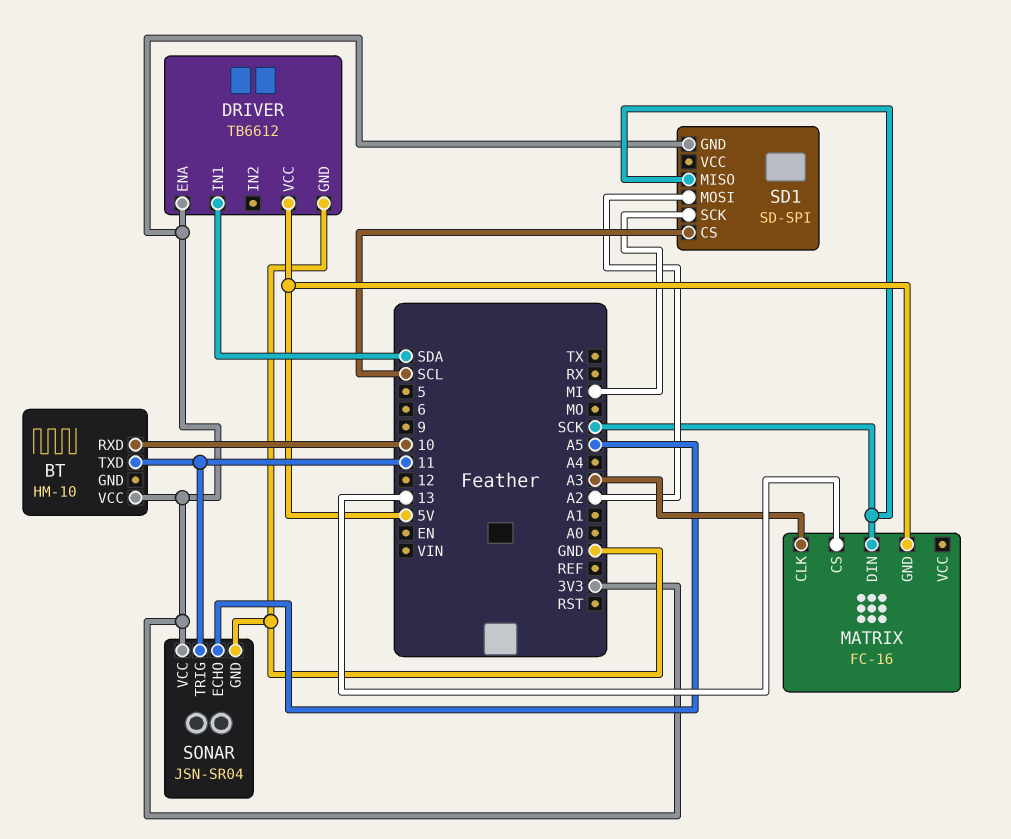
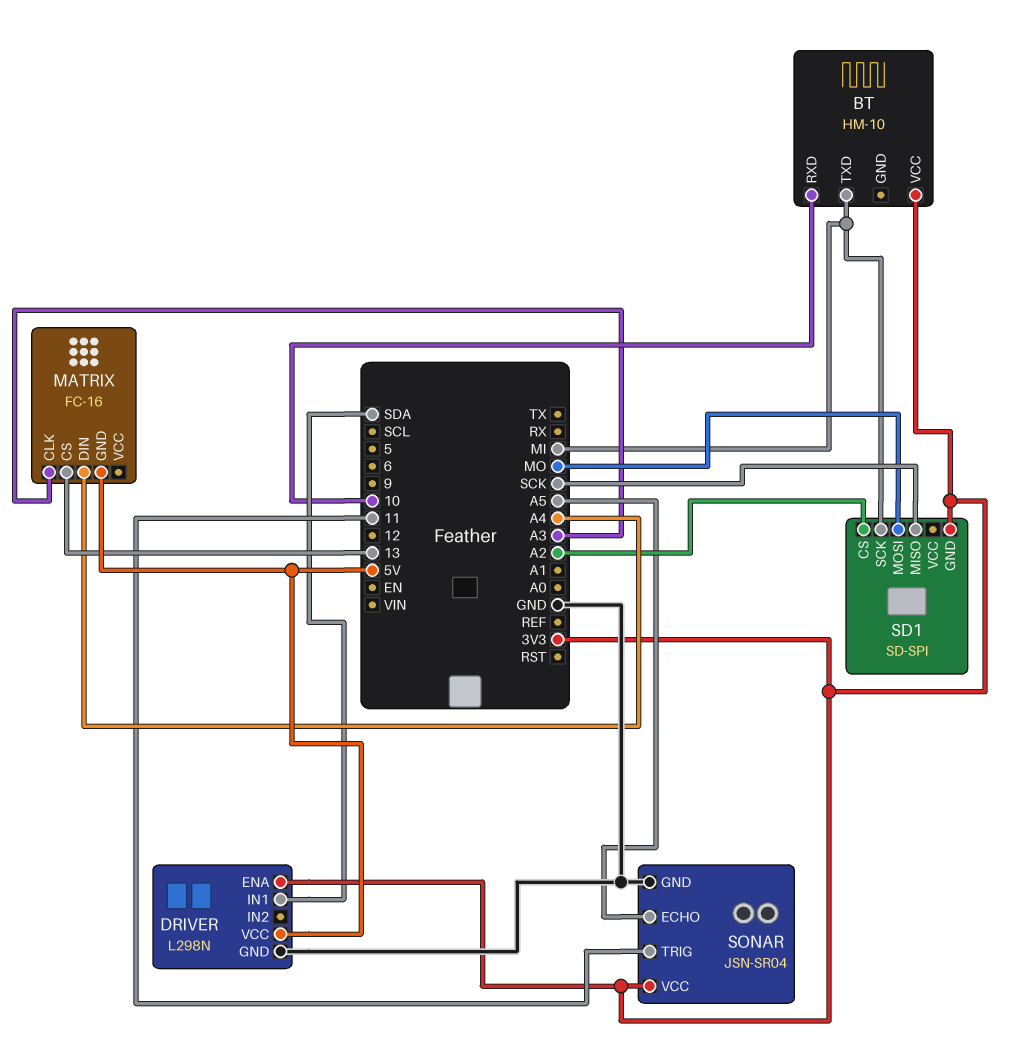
BT pin TXD: 11 -> MI
DRIVER: TB6612 -> L298N
MATRIX pin DIN: SCK -> A4
SD1 pin CS: SCL -> A2
SD1 pin MOSI: A2 -> MO

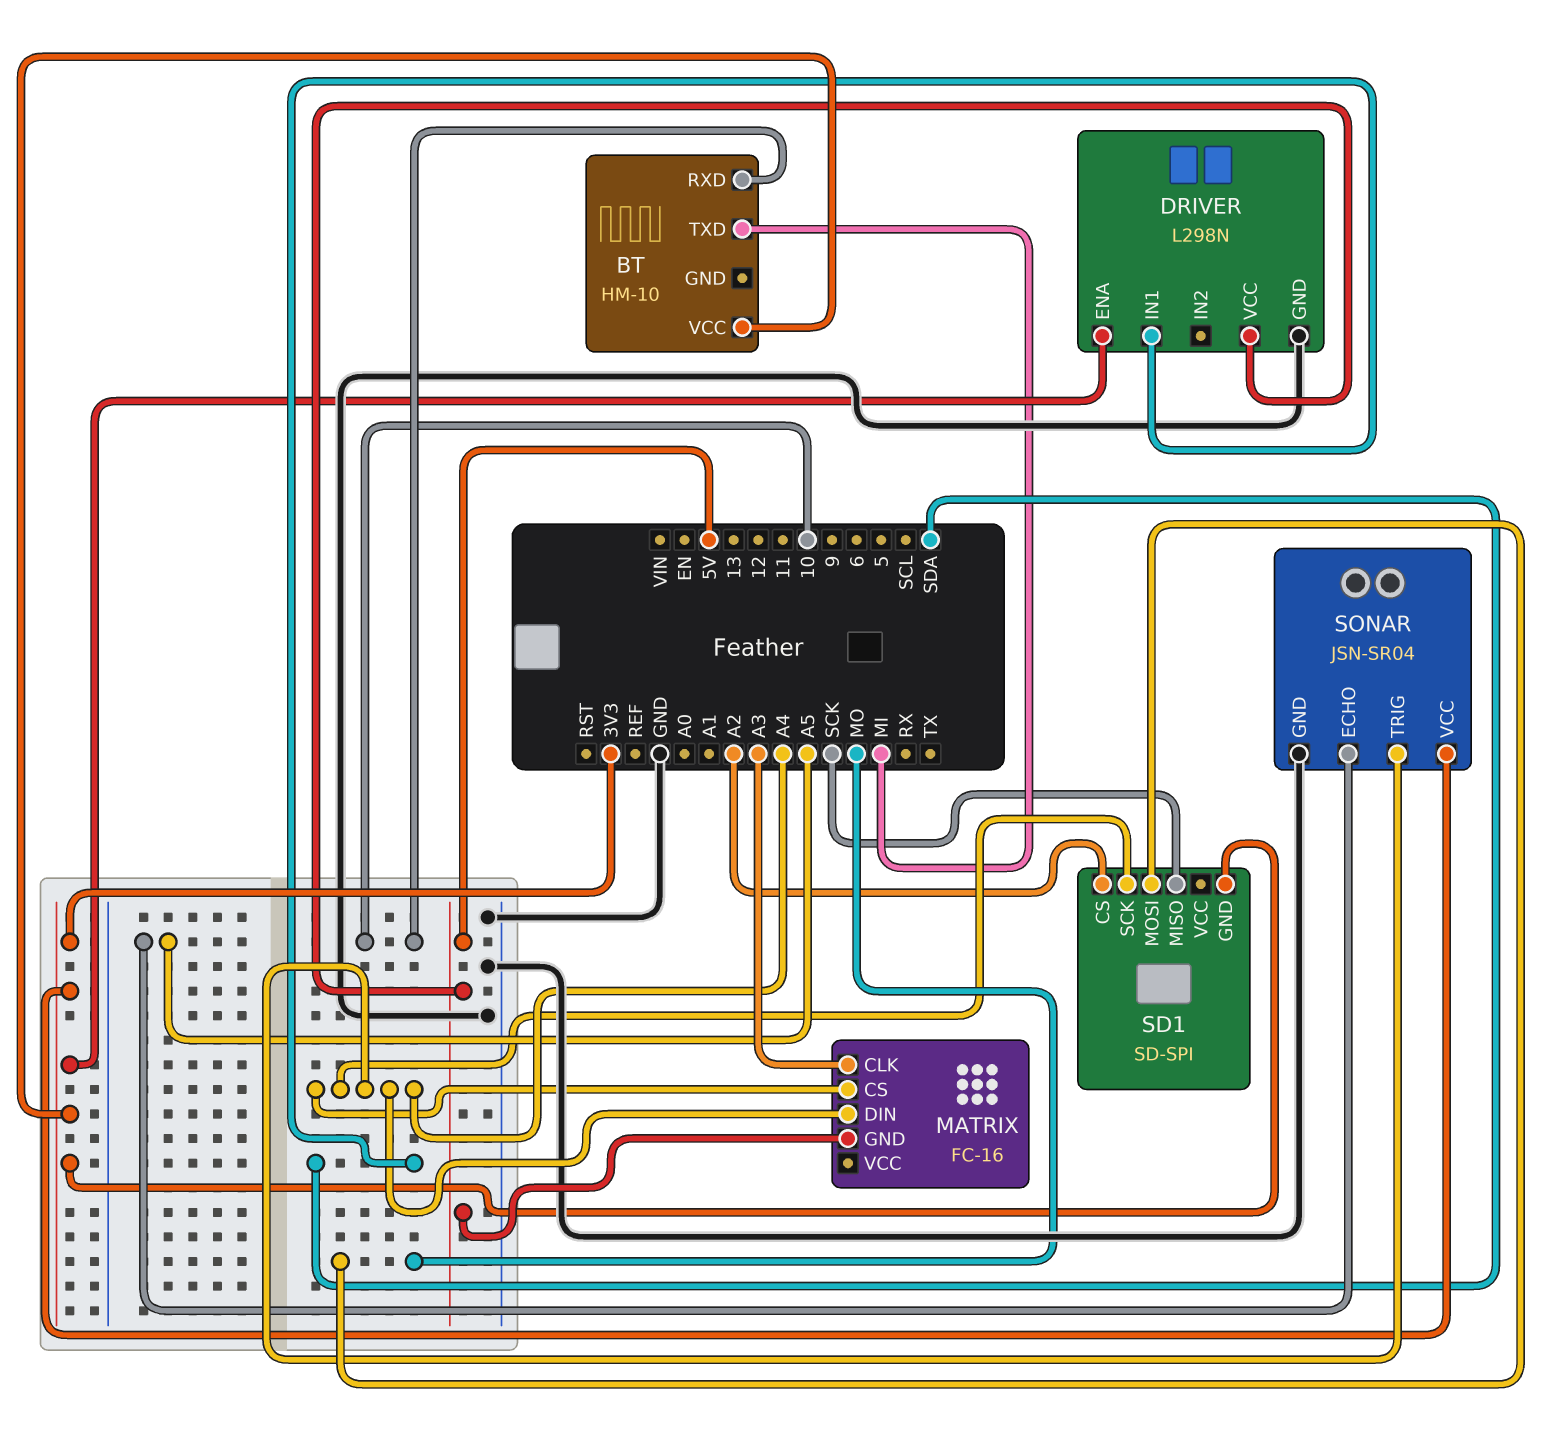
MATRIX pin CS: 13 -> A4
SD1 pin SCK: MI -> A4
SONAR pin TRIG: 11 -> A4

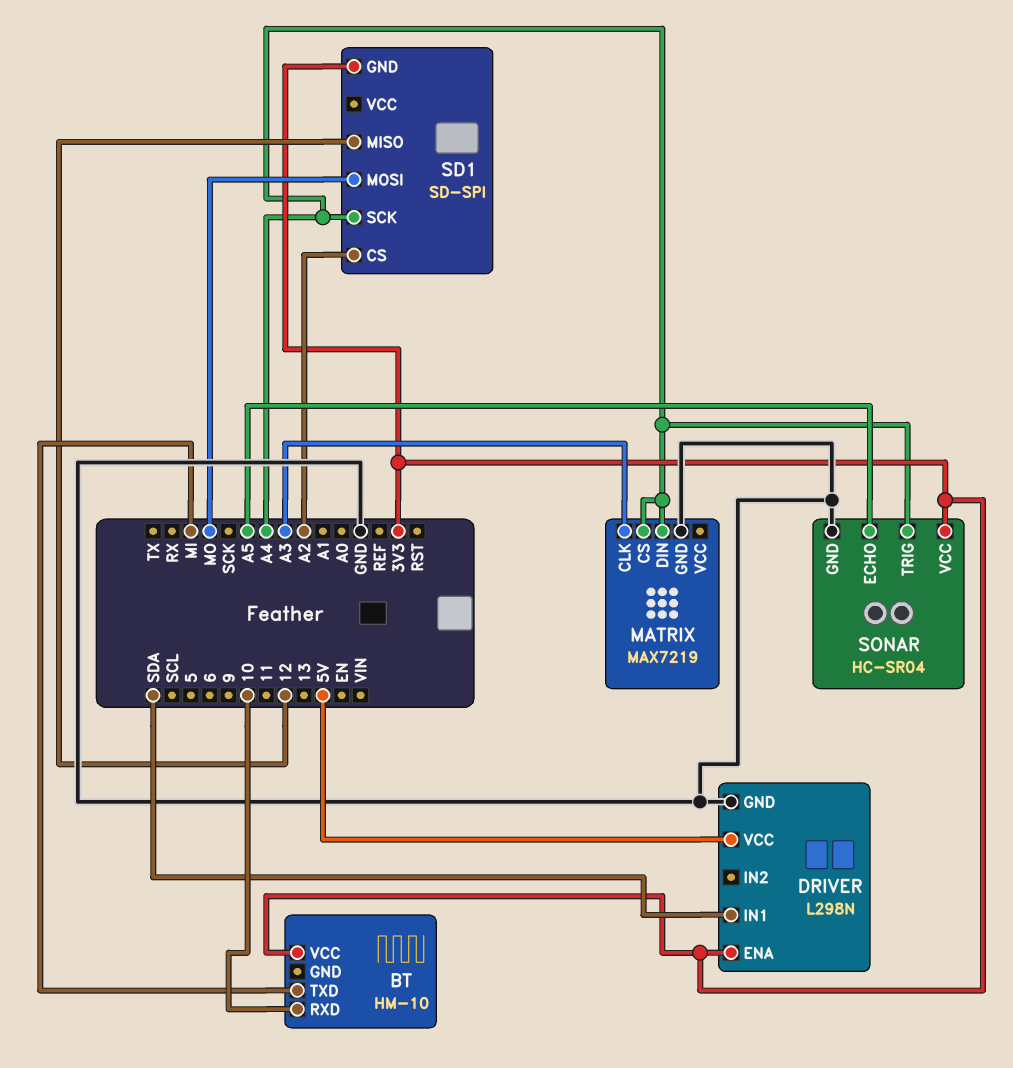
MATRIX: FC-16 -> MAX7219
MATRIX pin GND: 5V -> GND
SD1 pin MISO: SCK -> 12
SONAR: JSN-SR04 -> HC-SR04

